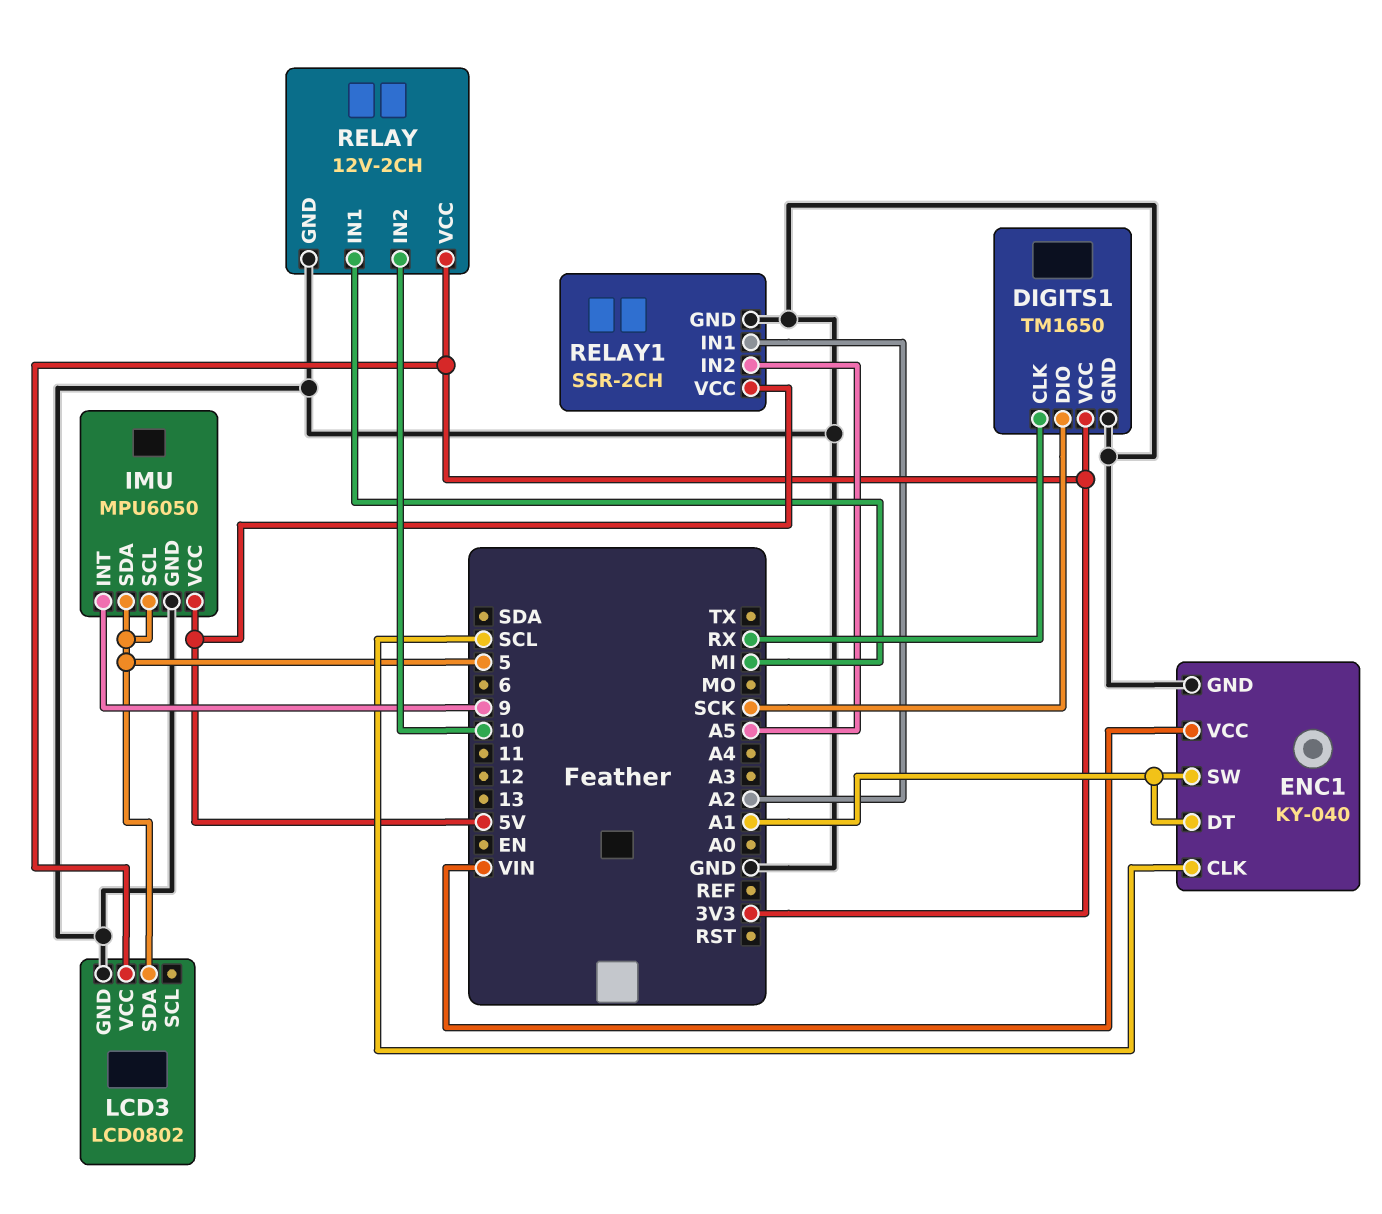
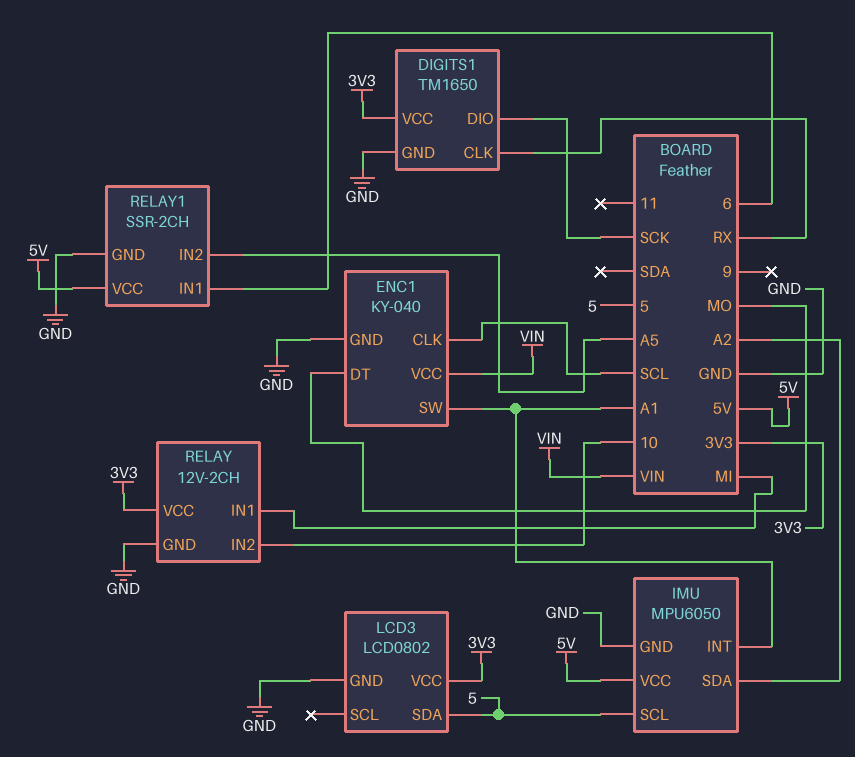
ENC1 pin DT: A1 -> MO
IMU pin INT: 9 -> A1
IMU pin SDA: 5 -> A2
RELAY1 pin IN1: A2 -> 6

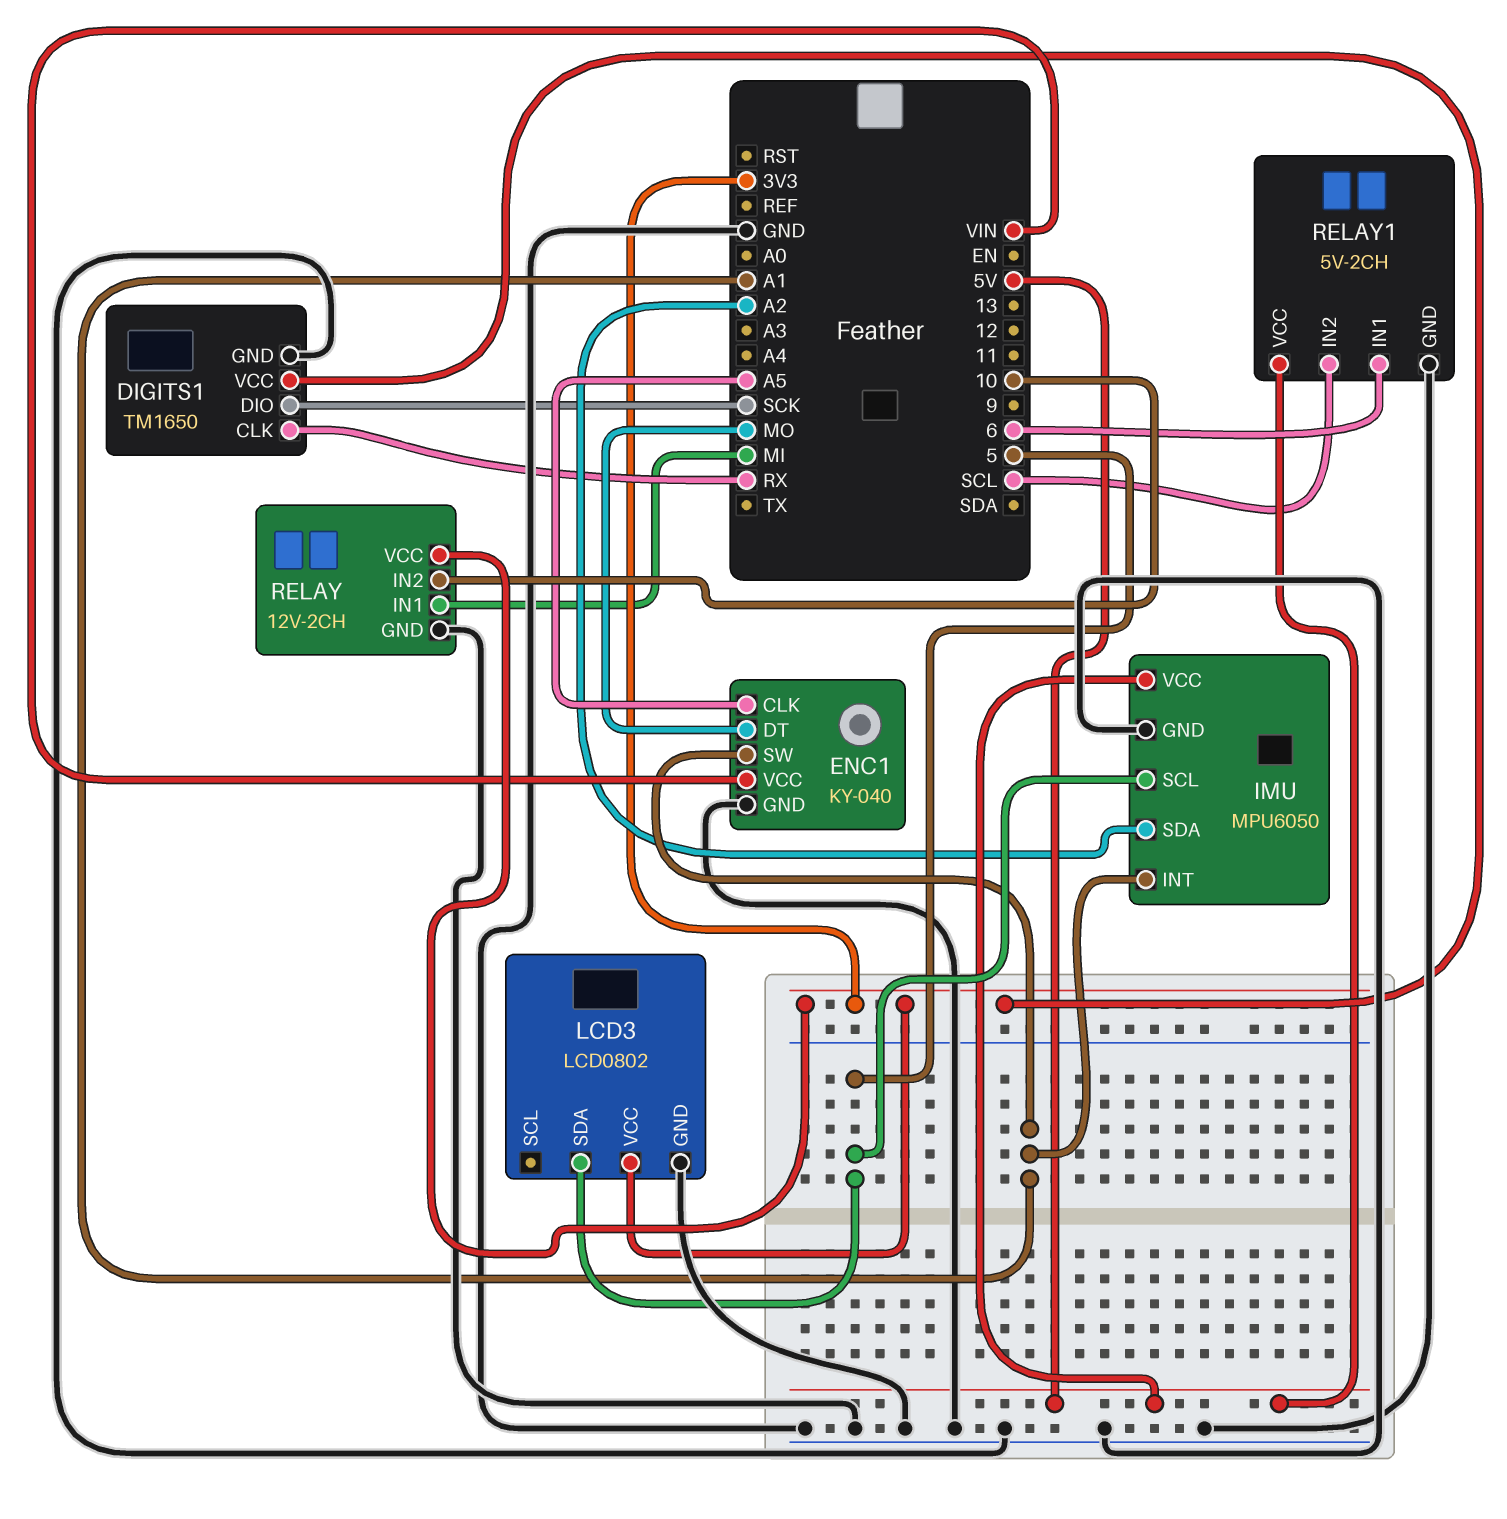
ENC1 pin CLK: SCL -> A5
RELAY1: SSR-2CH -> 5V-2CH
RELAY1 pin IN2: A5 -> SCL

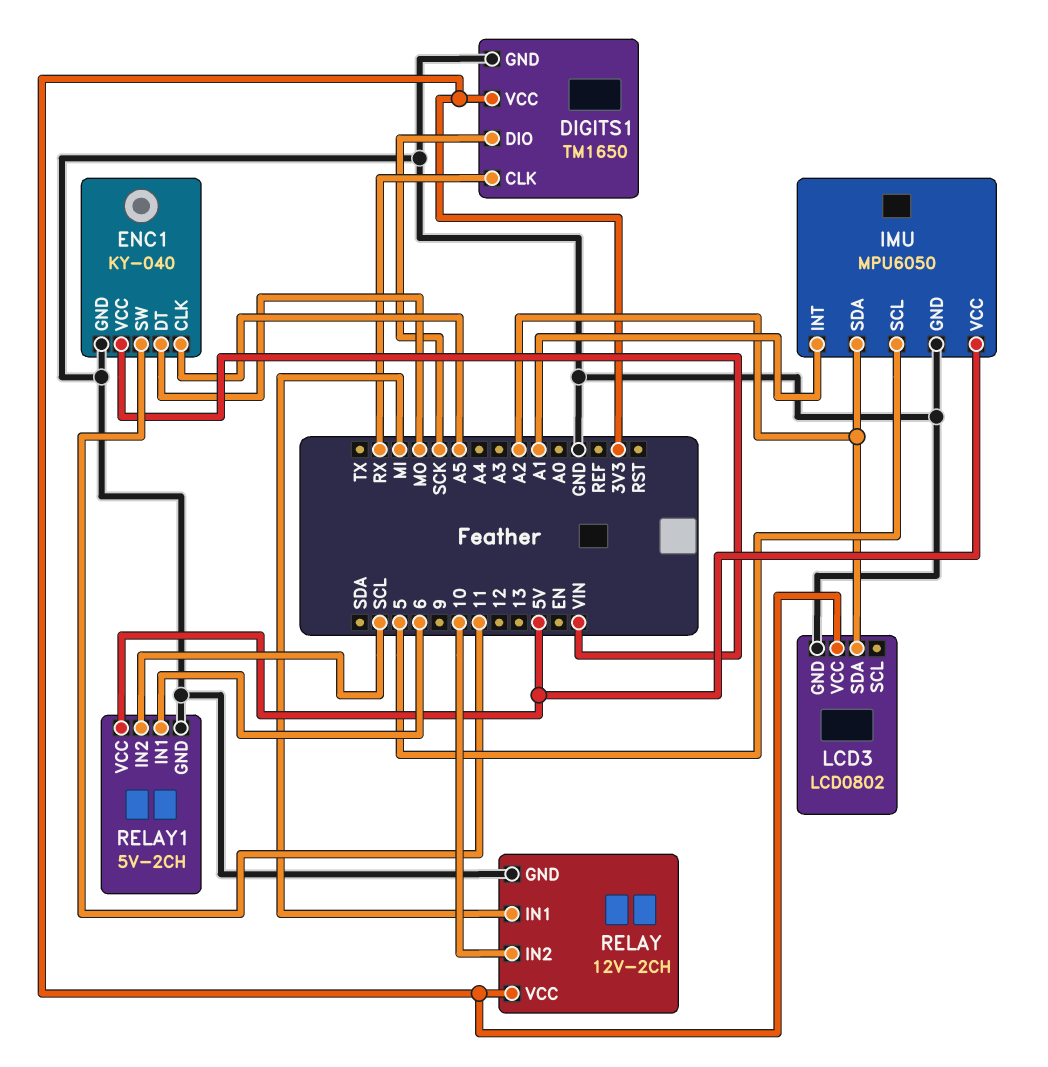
ENC1 pin SW: A1 -> 11
LCD3 pin SDA: 5 -> A2

